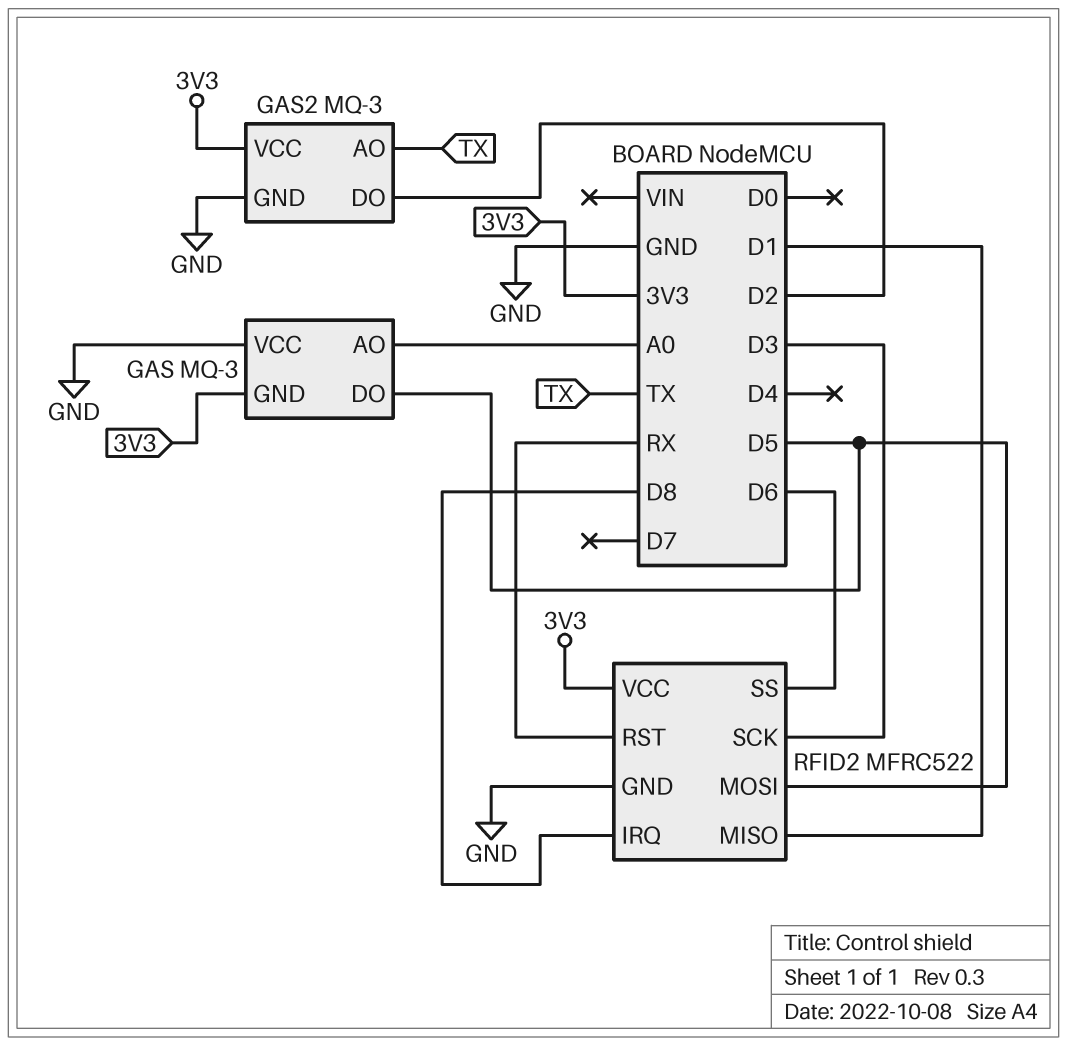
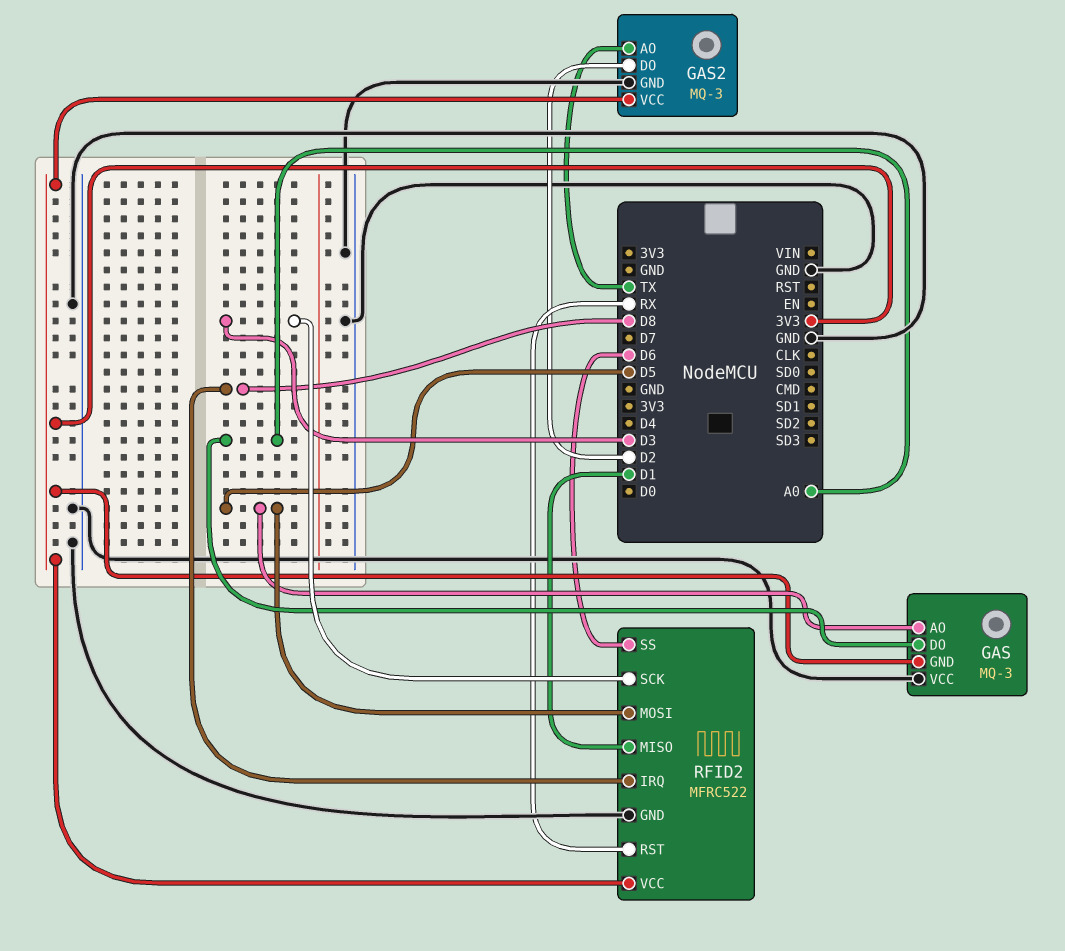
GAS pin AO: A0 -> D5
GAS pin DO: D5 -> A0

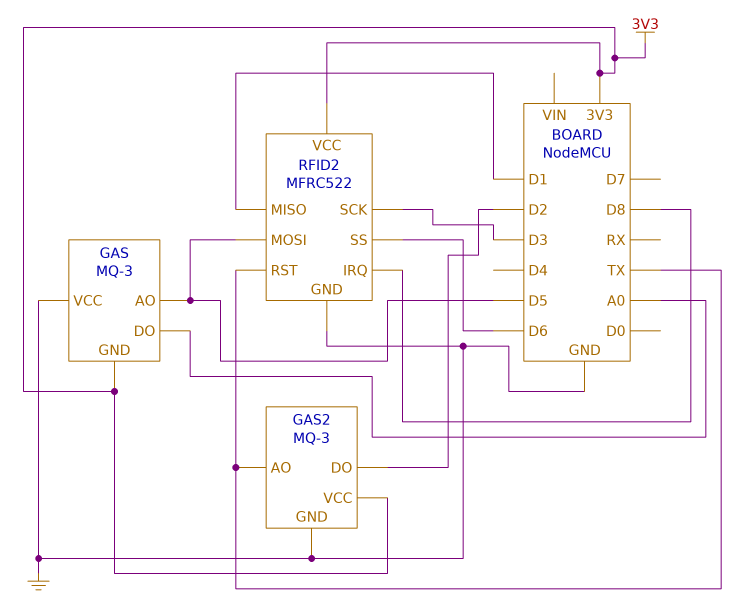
RFID2 pin RST: RX -> TX

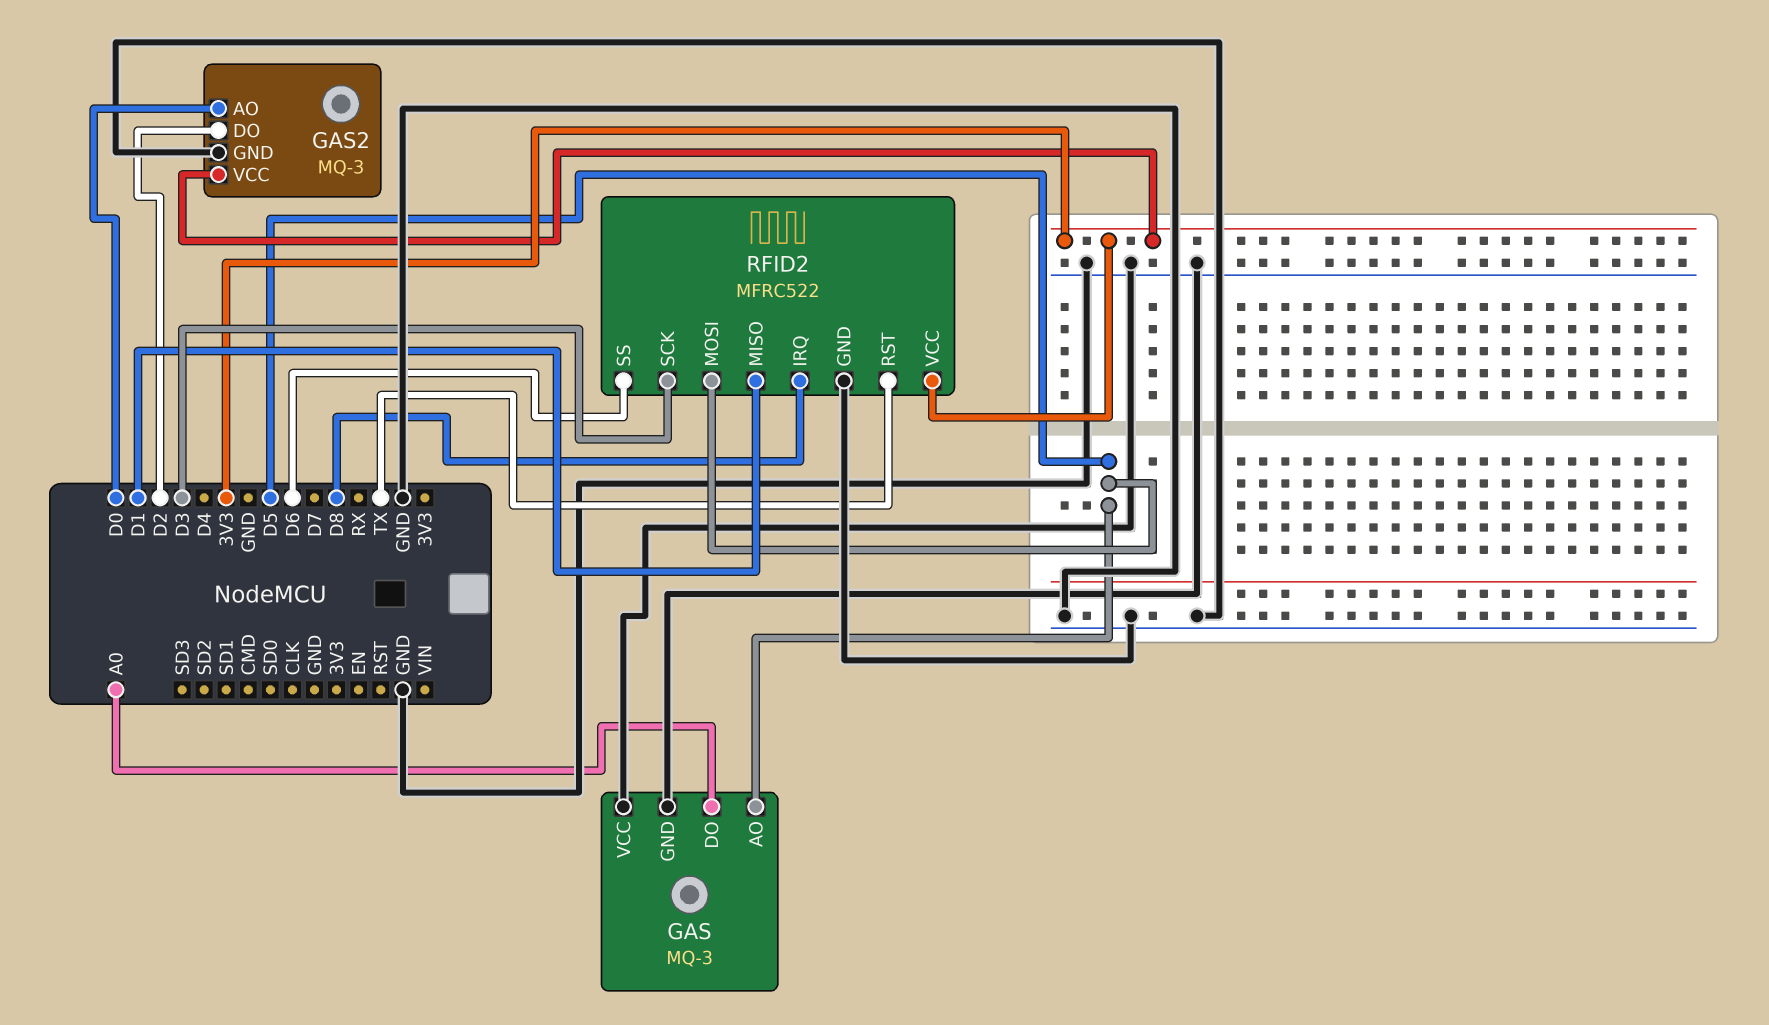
GAS pin GND: 3V3 -> GND
GAS2 pin AO: TX -> D0

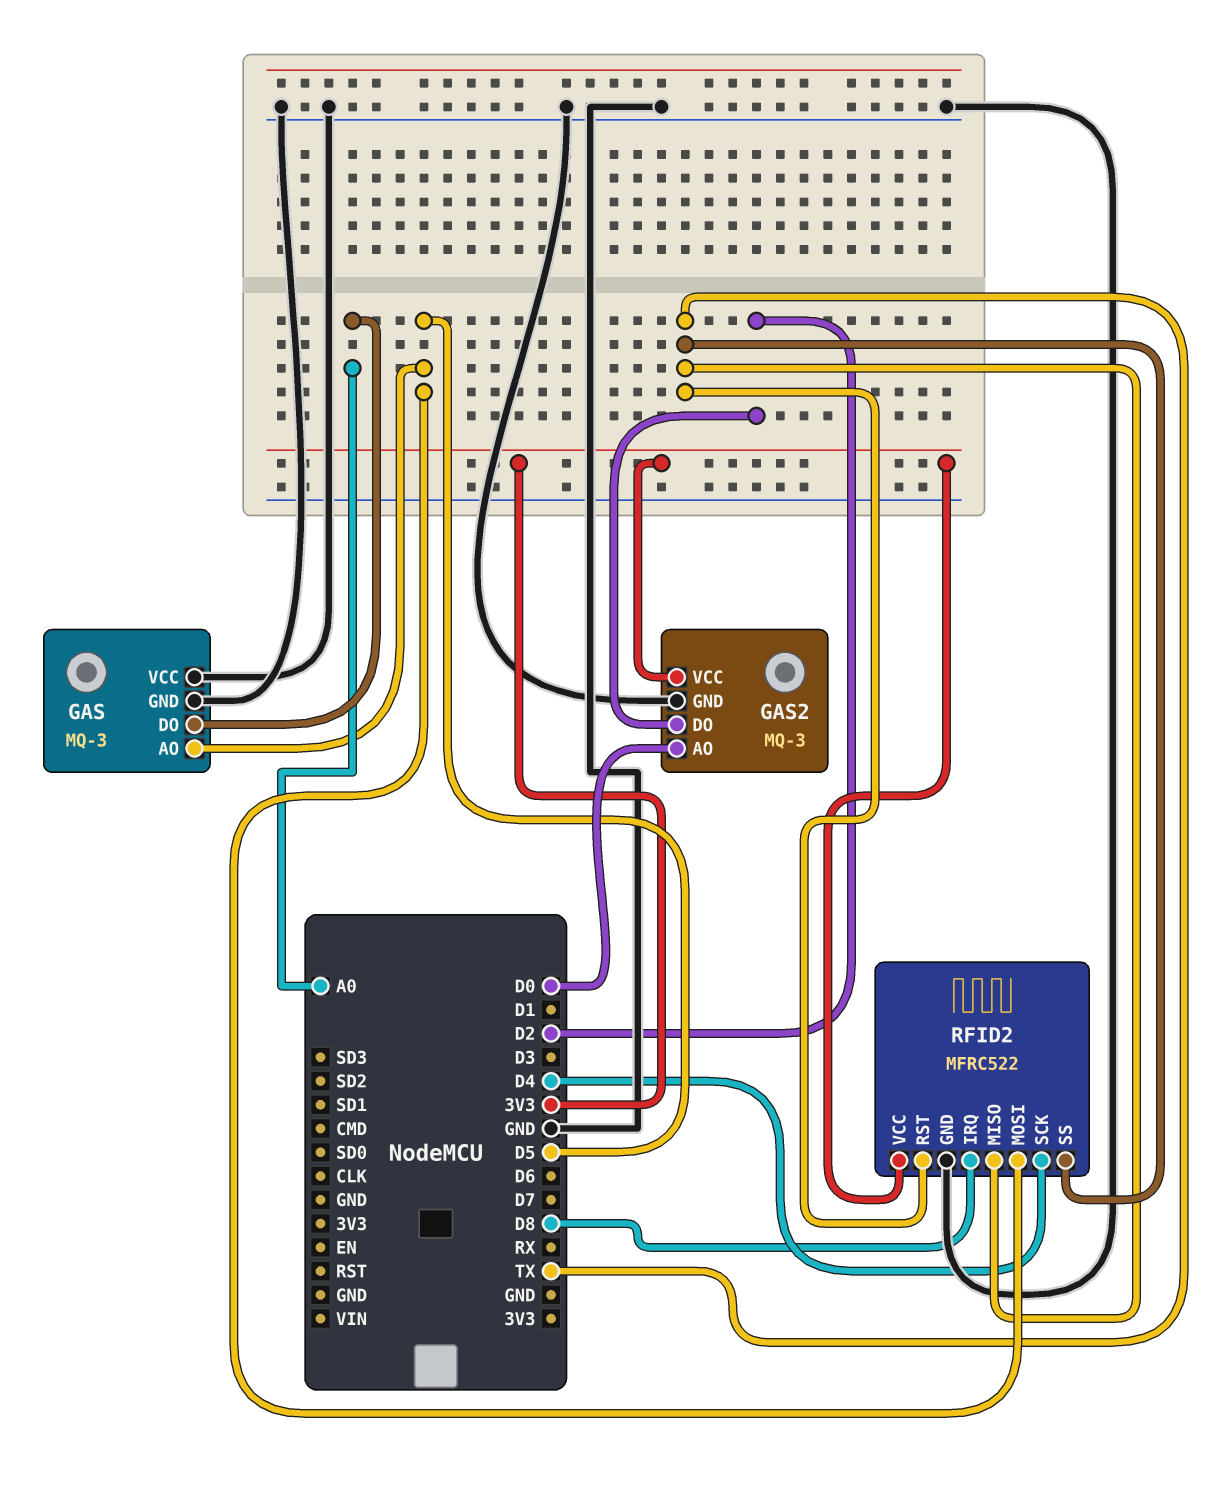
RFID2 pin MISO: D1 -> TX
RFID2 pin SCK: D3 -> D4
RFID2 pin SS: D6 -> TX

